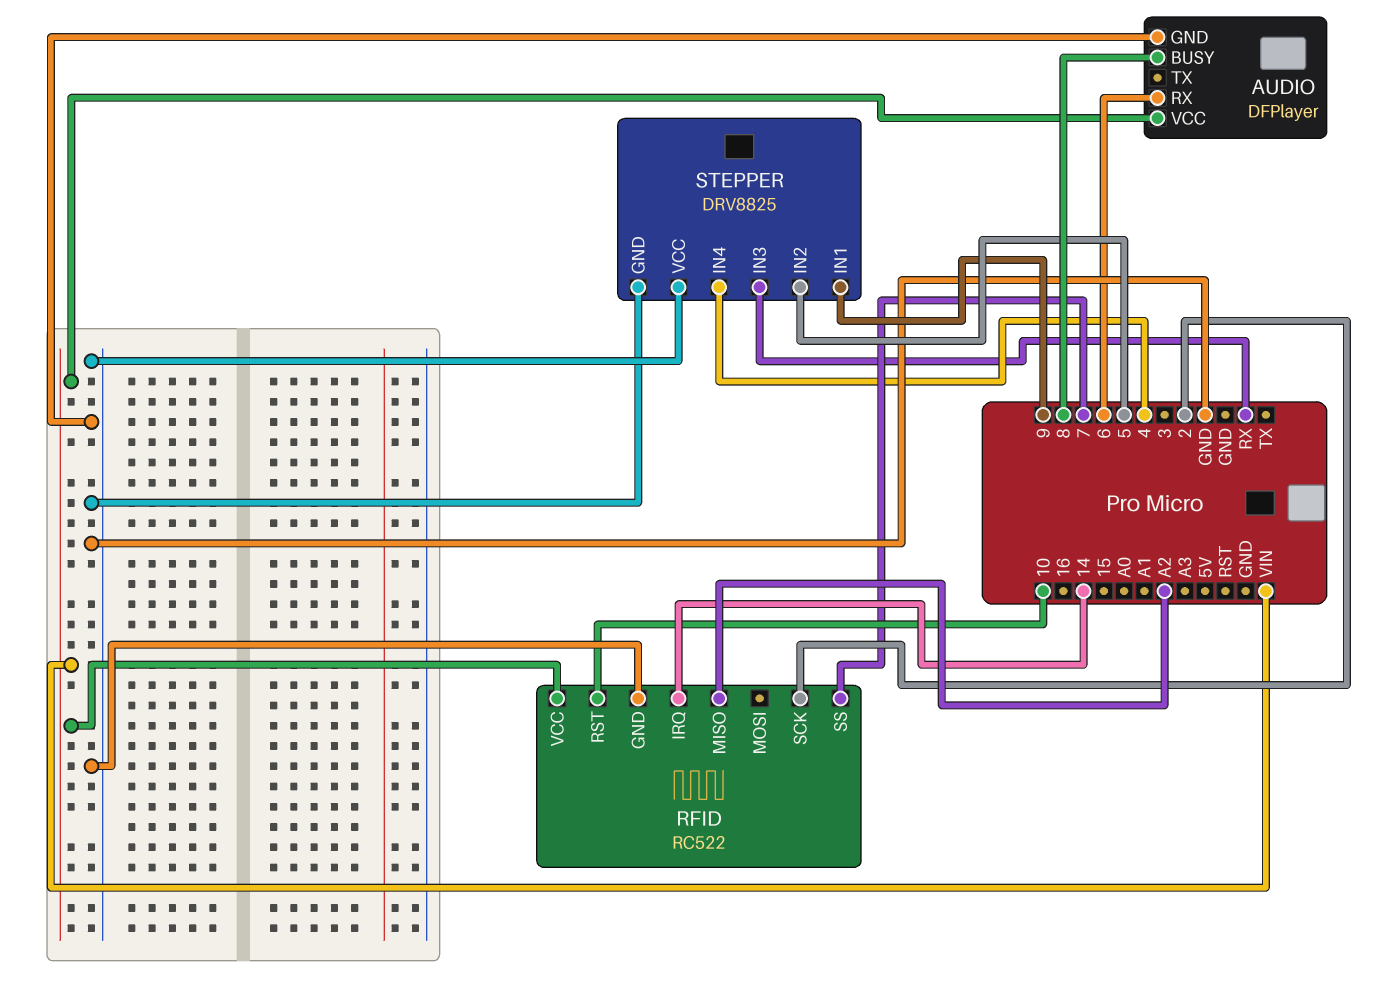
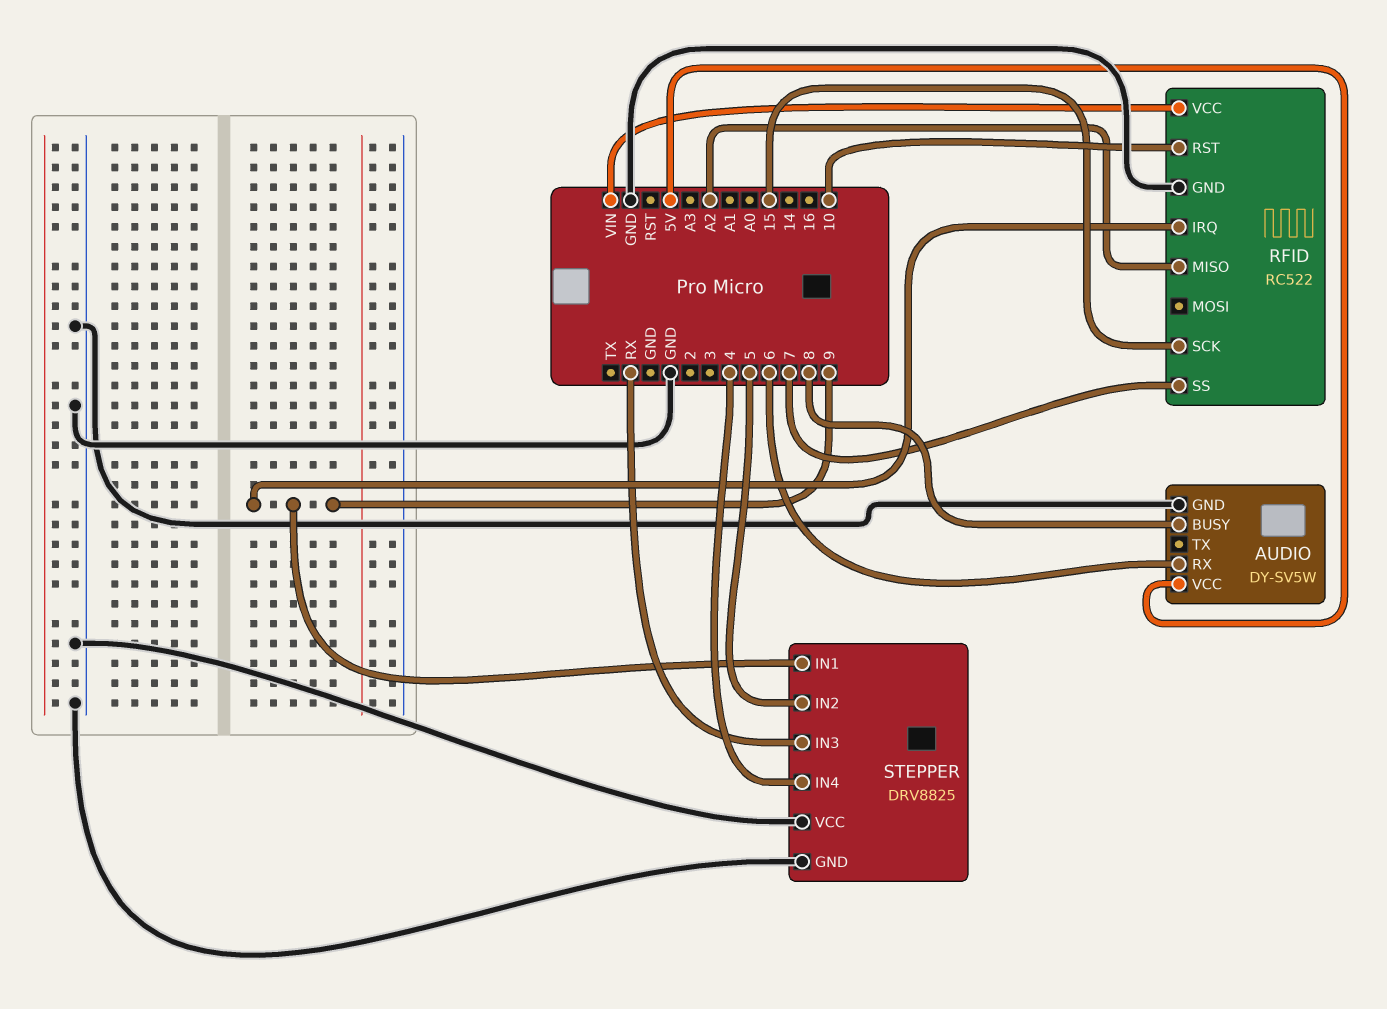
AUDIO: DFPlayer -> DY-SV5W
AUDIO pin VCC: VIN -> 5V
RFID pin IRQ: 14 -> 9
RFID pin SCK: 2 -> 15

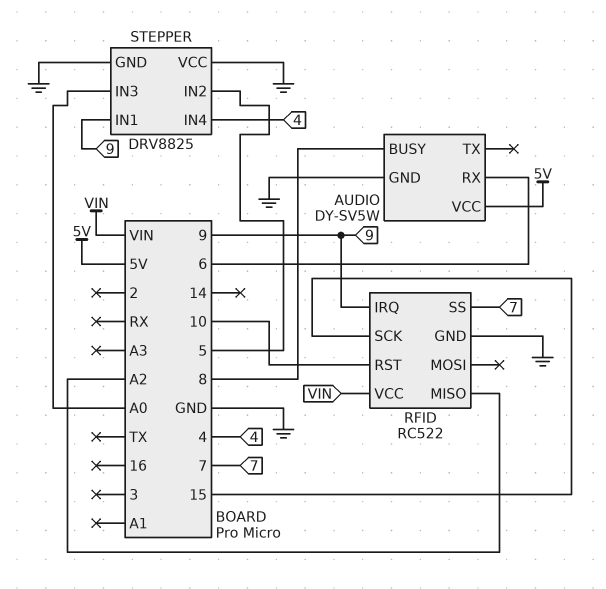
STEPPER pin IN3: RX -> A0

